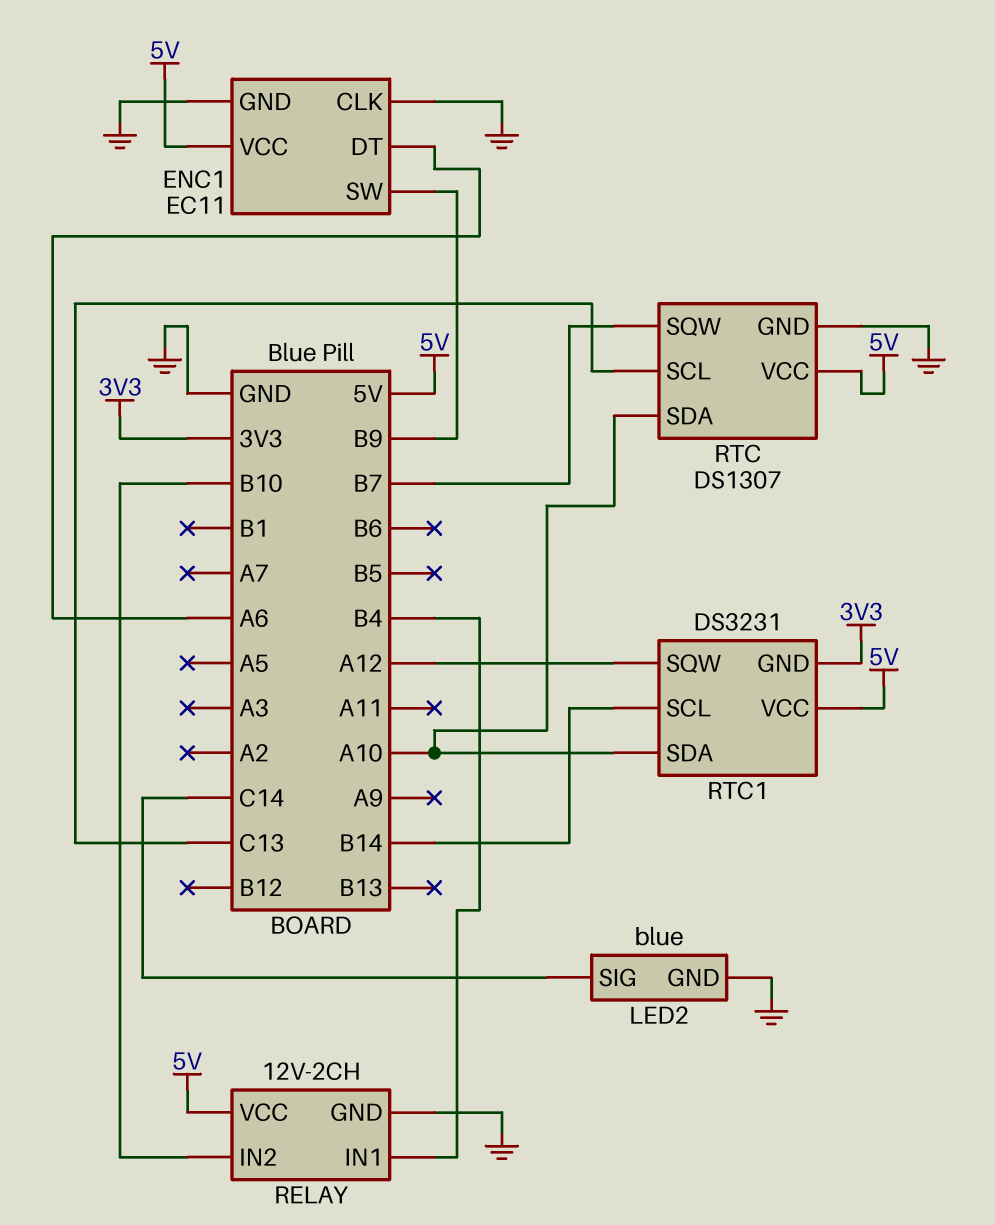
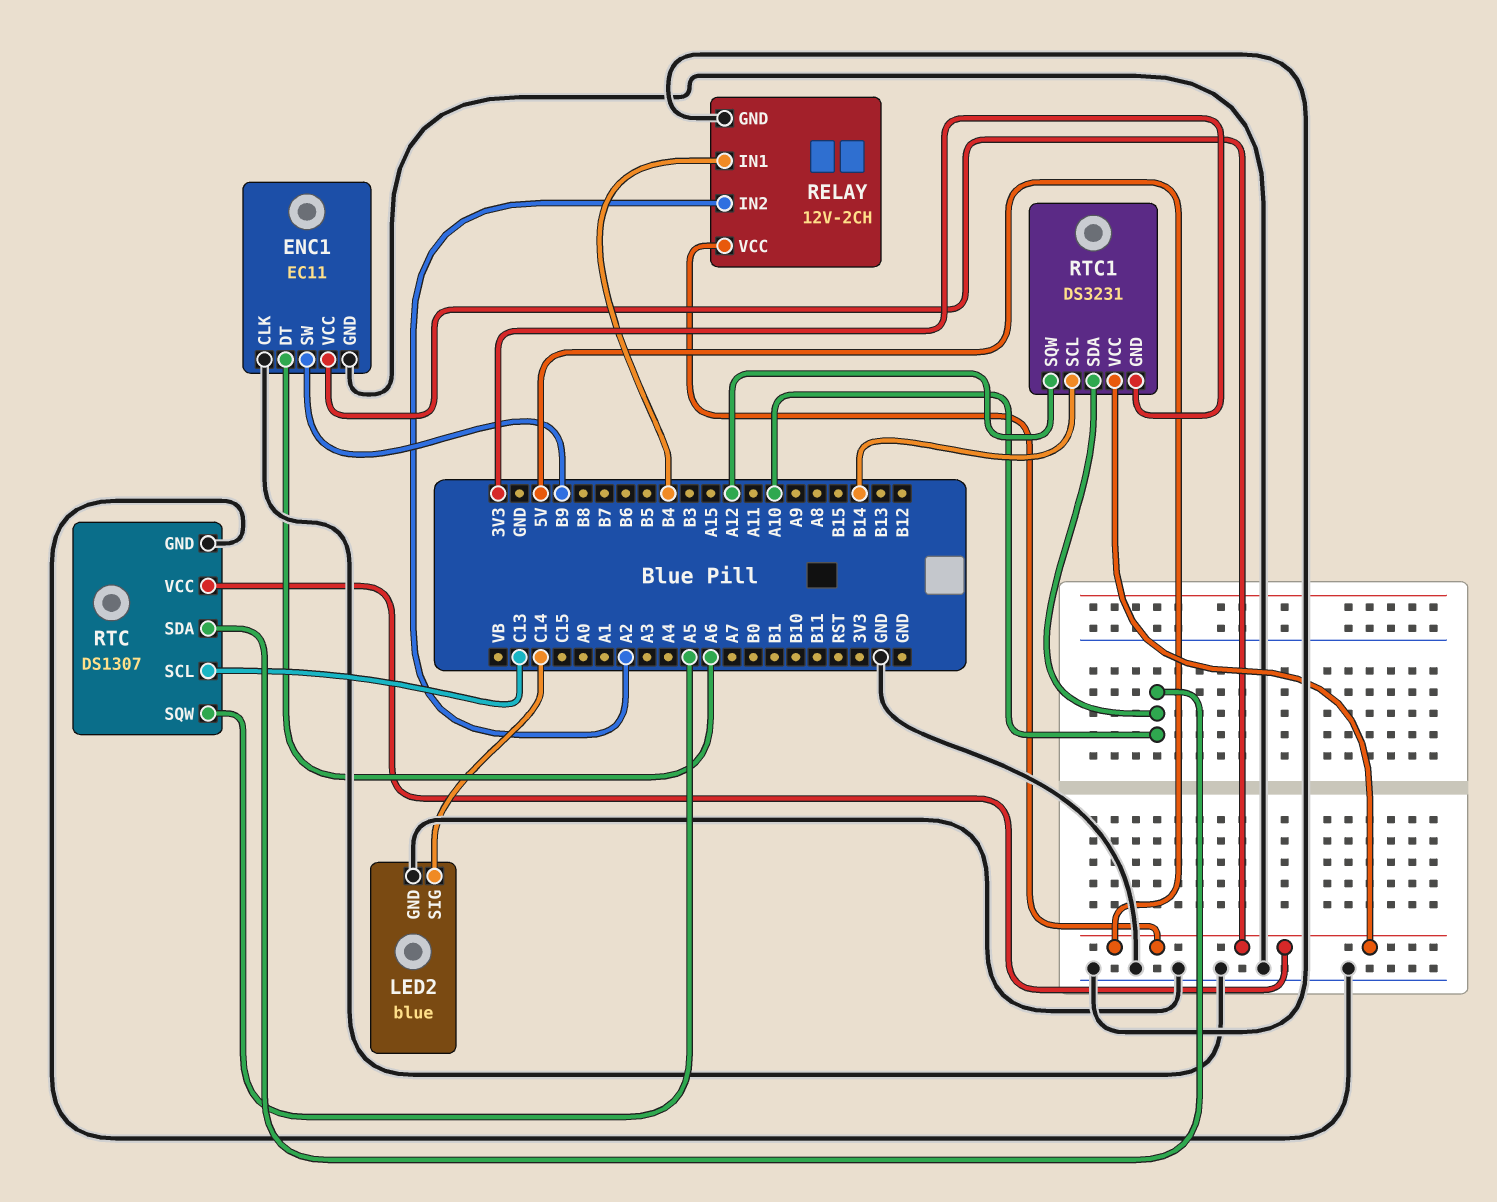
RELAY pin IN2: B10 -> A2
RTC pin SQW: B7 -> A5

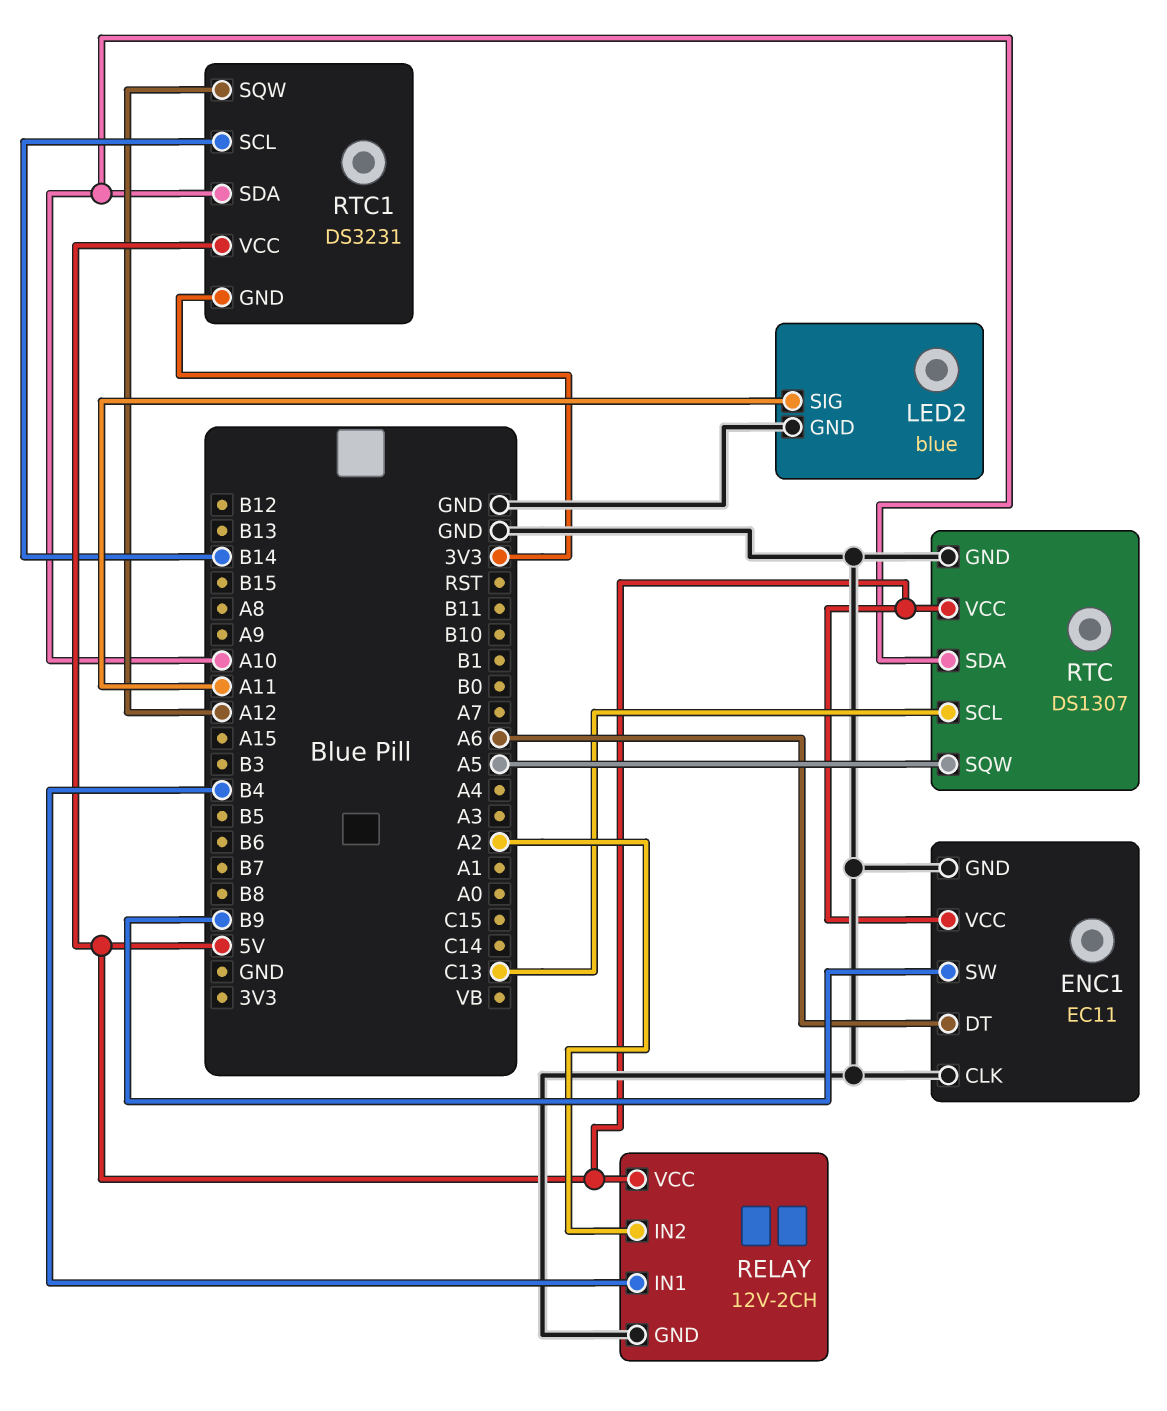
LED2 pin SIG: C14 -> A11

